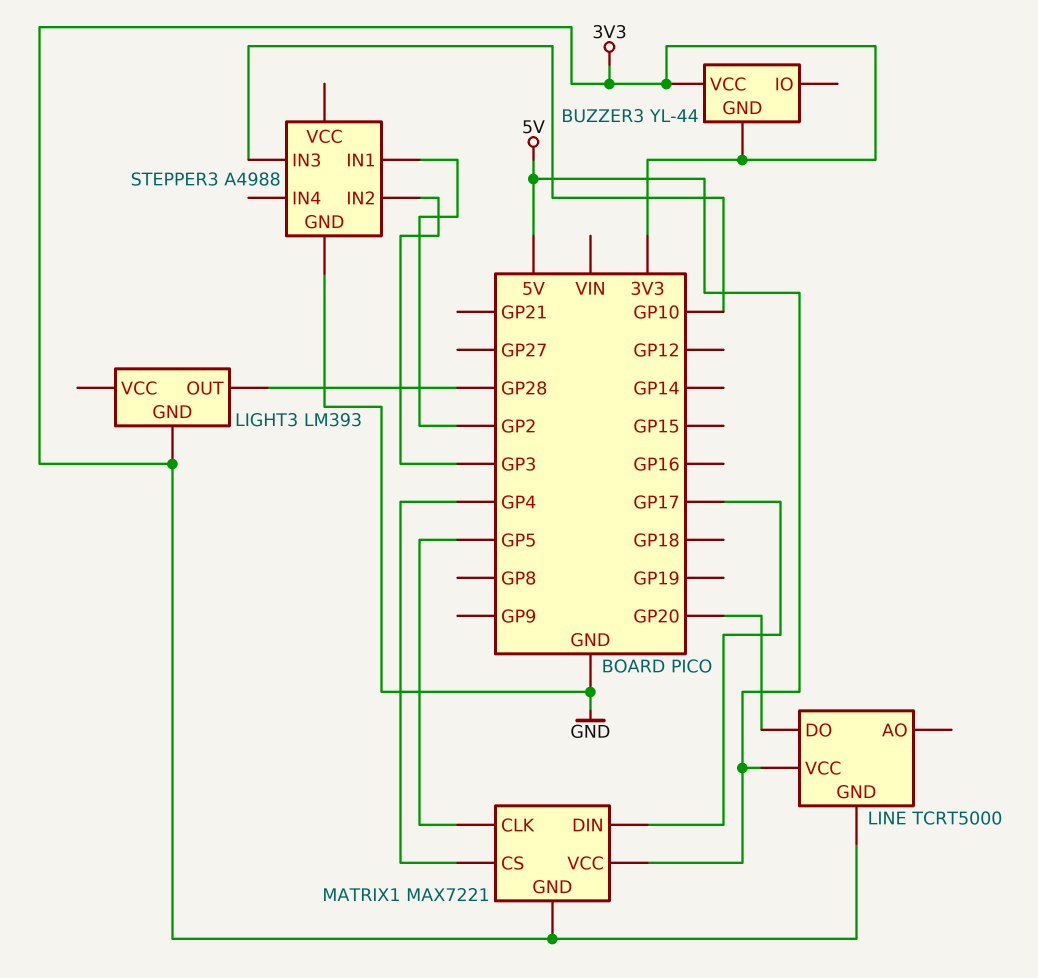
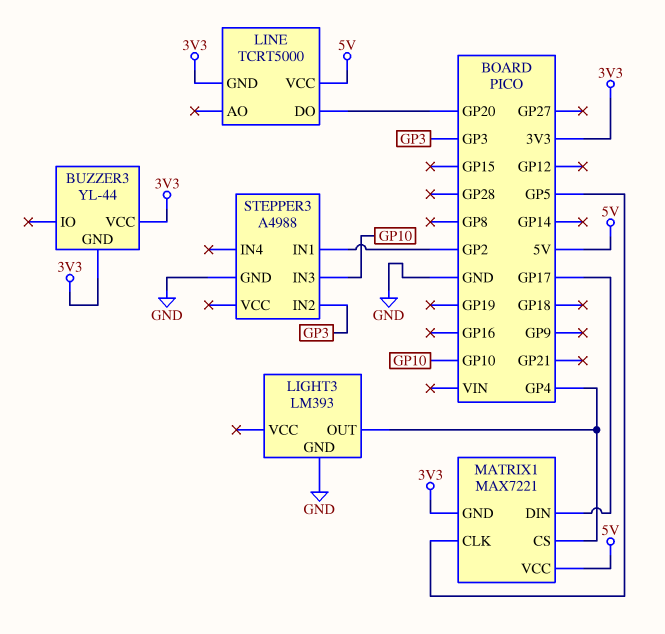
LIGHT3 pin GND: 3V3 -> GND
LIGHT3 pin OUT: GP28 -> GP4

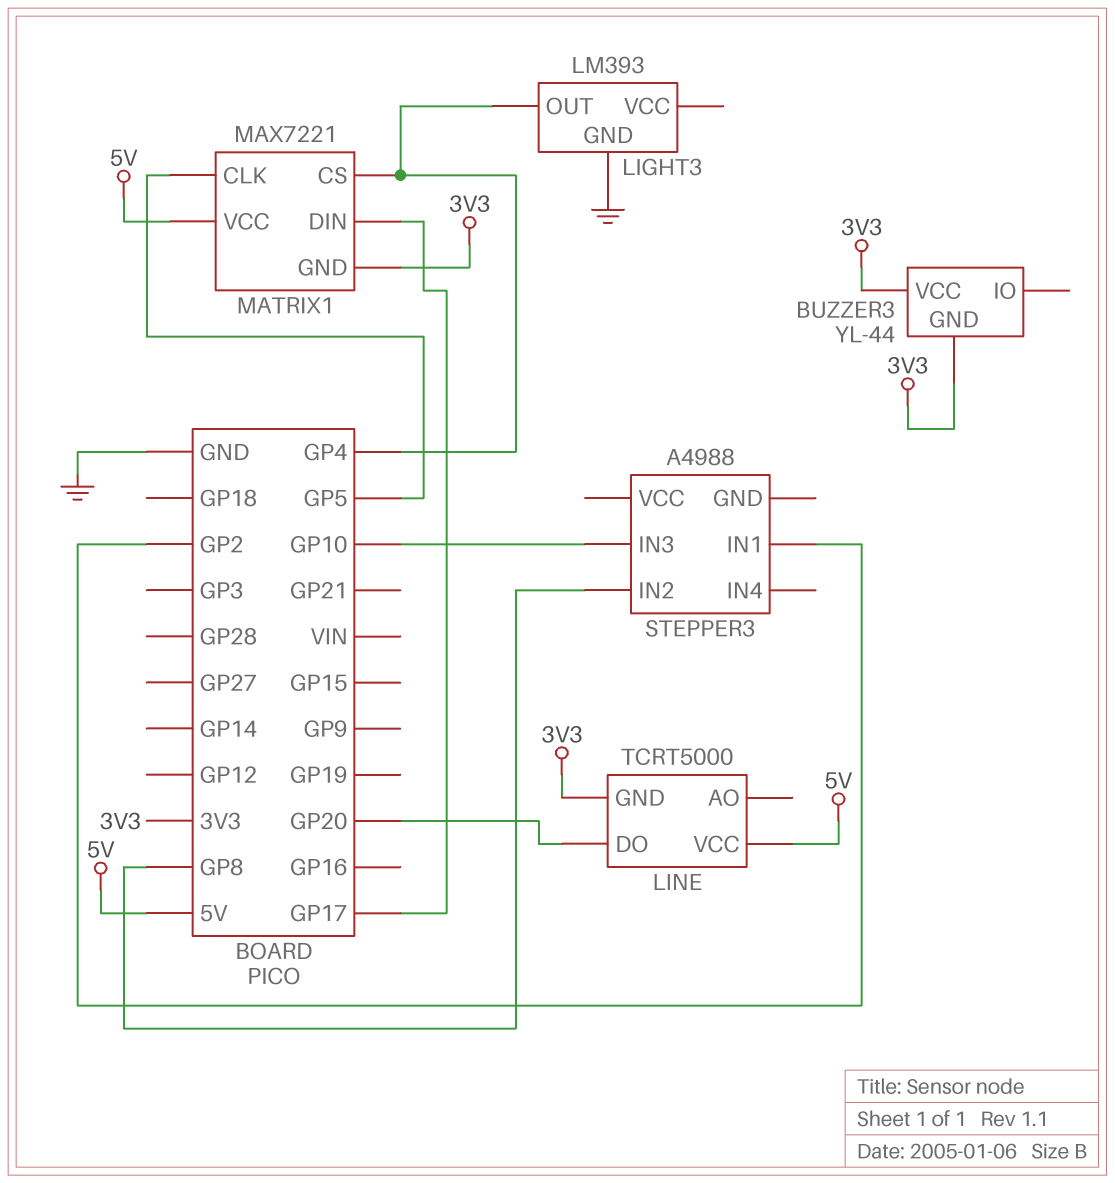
STEPPER3 pin GND: GND -> none
STEPPER3 pin IN2: GP3 -> GP8

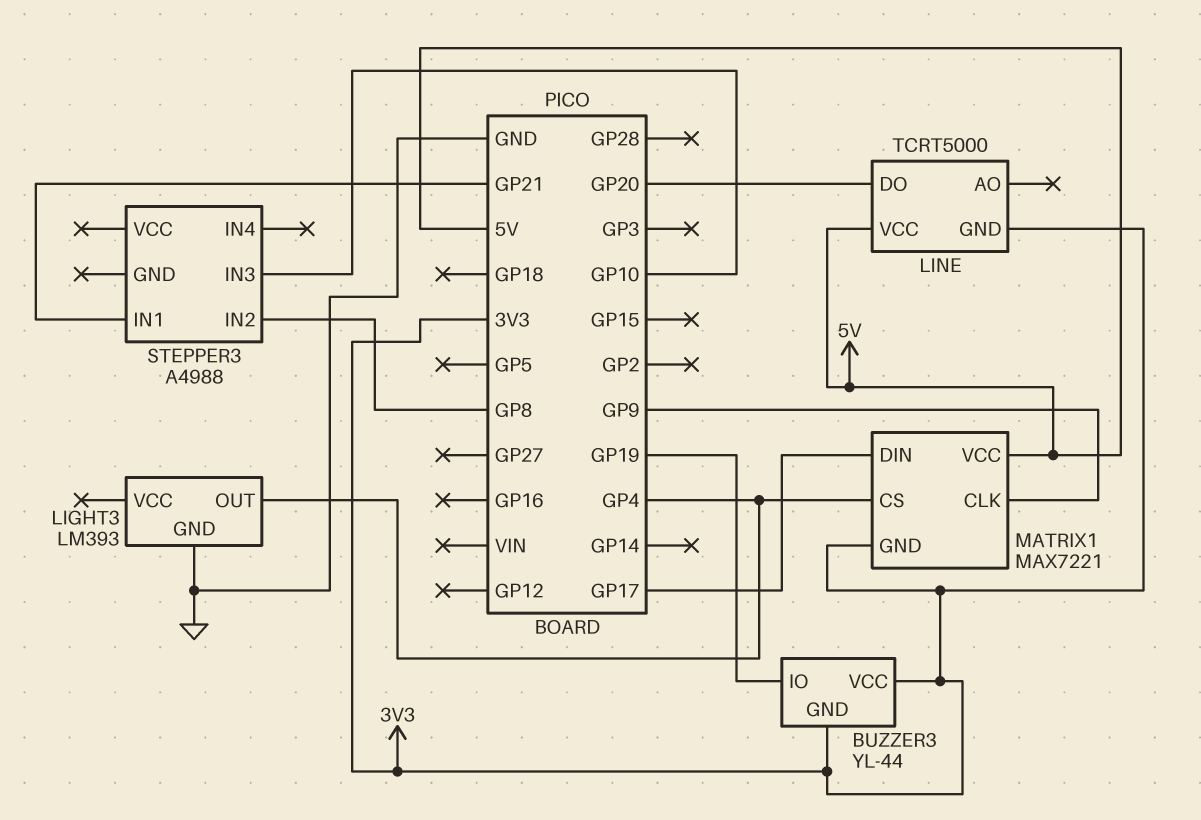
BUZZER3 pin IO: none -> GP19
MATRIX1 pin CLK: GP5 -> GP9
STEPPER3 pin IN1: GP2 -> GP21

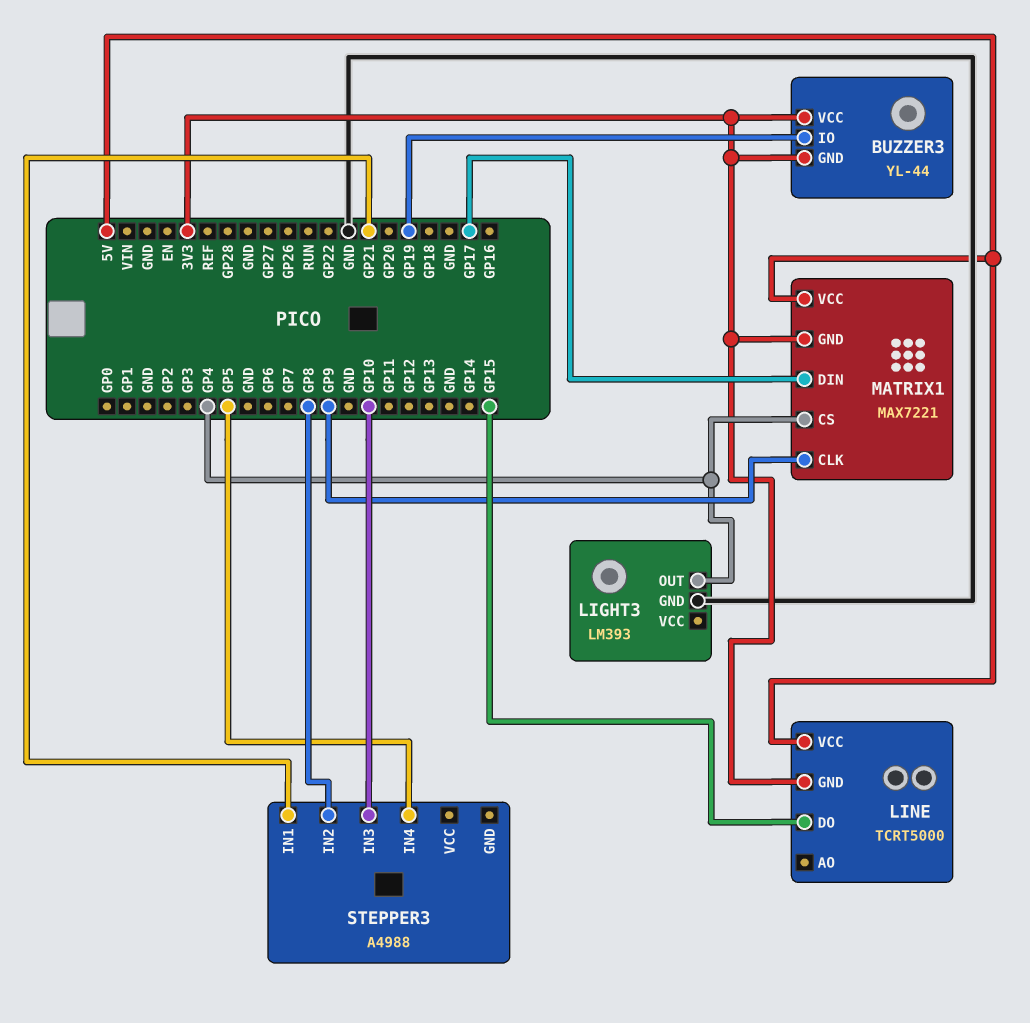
LINE pin DO: GP20 -> GP15
STEPPER3 pin IN4: none -> GP5

